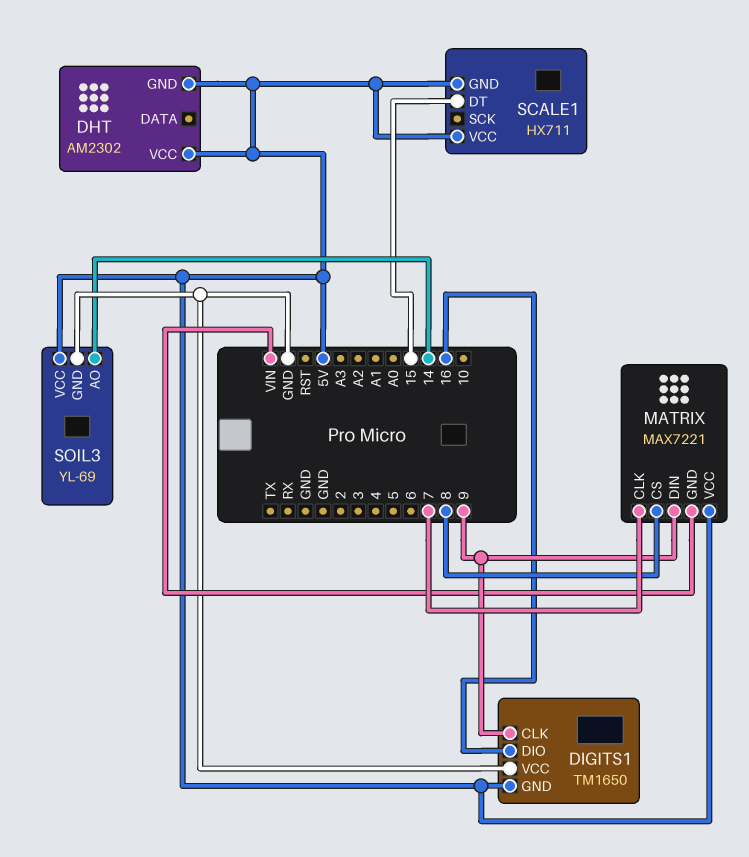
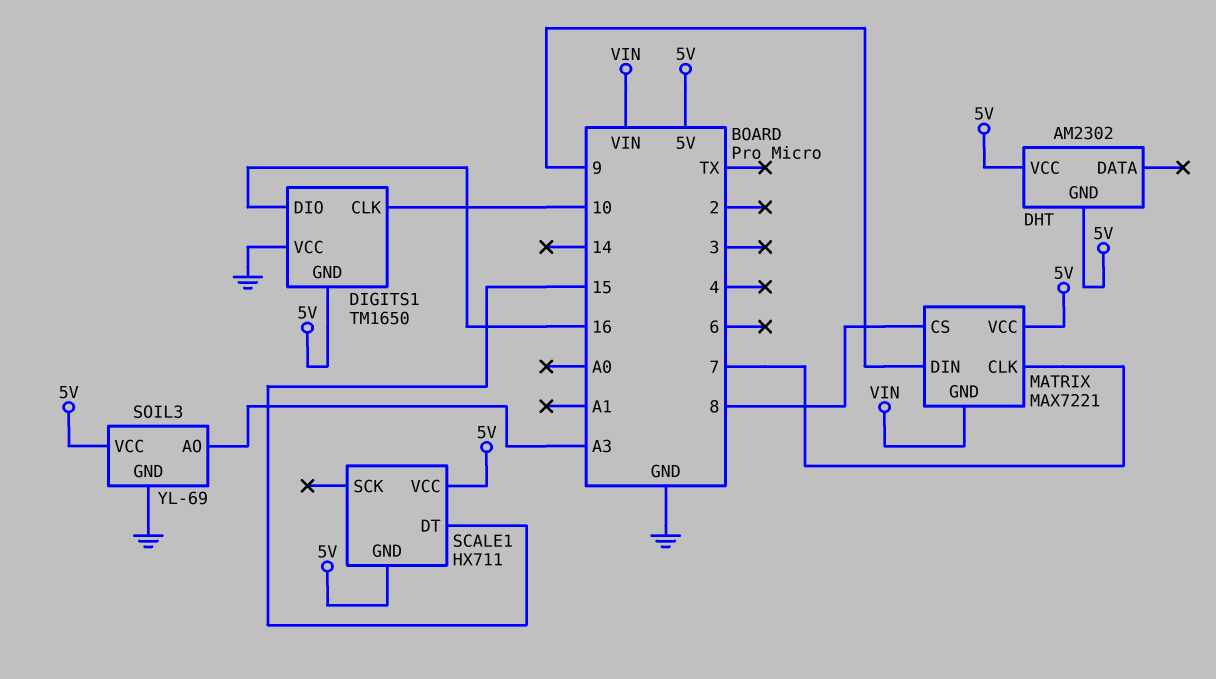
DIGITS1 pin CLK: 9 -> 10
SOIL3 pin AO: 14 -> A3

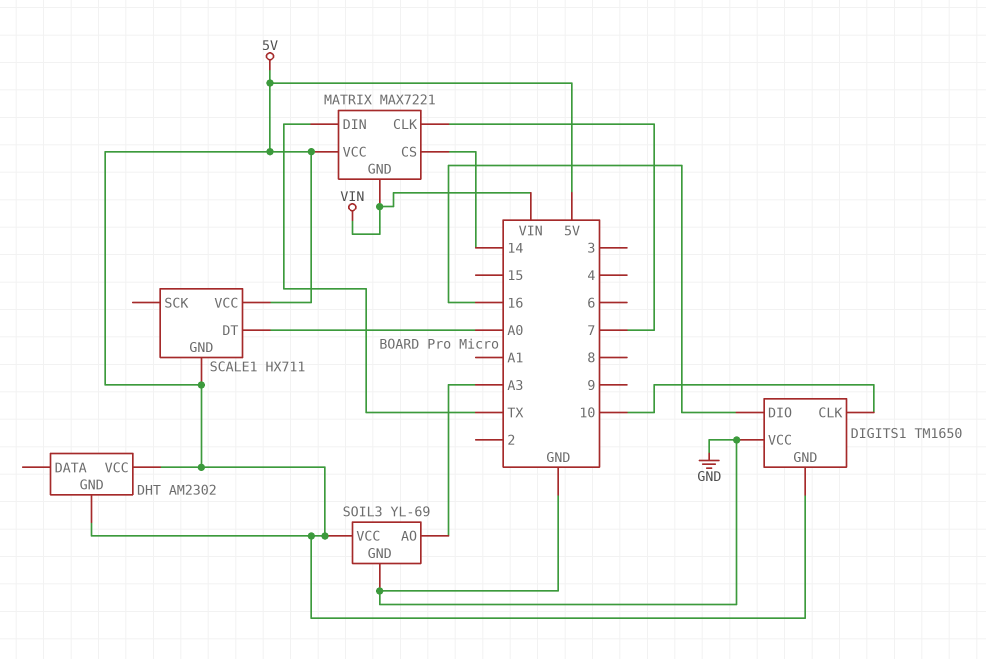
MATRIX pin CS: 8 -> 14
MATRIX pin DIN: 9 -> TX
SCALE1 pin DT: 15 -> A0

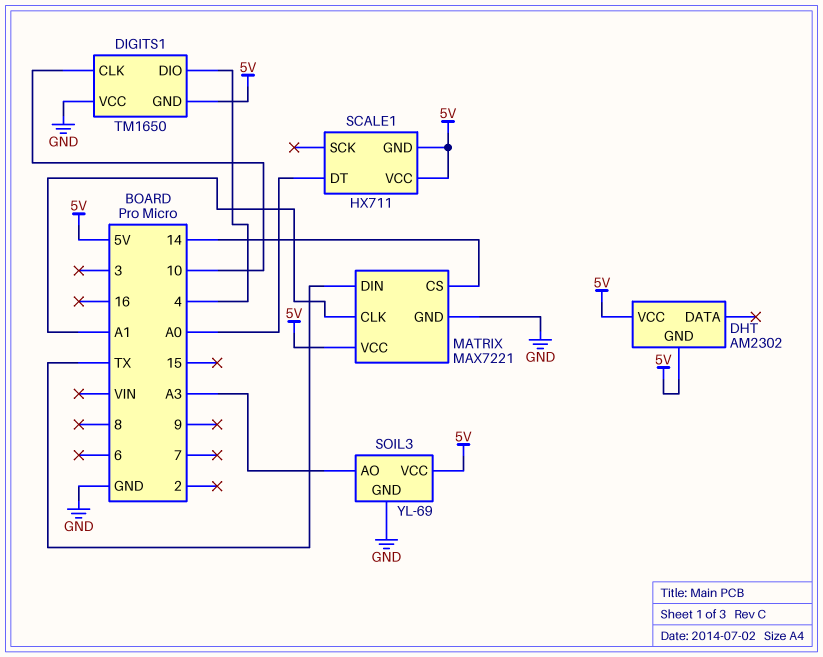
DIGITS1 pin DIO: 16 -> 4
MATRIX pin CLK: 7 -> A1
MATRIX pin GND: VIN -> GND

